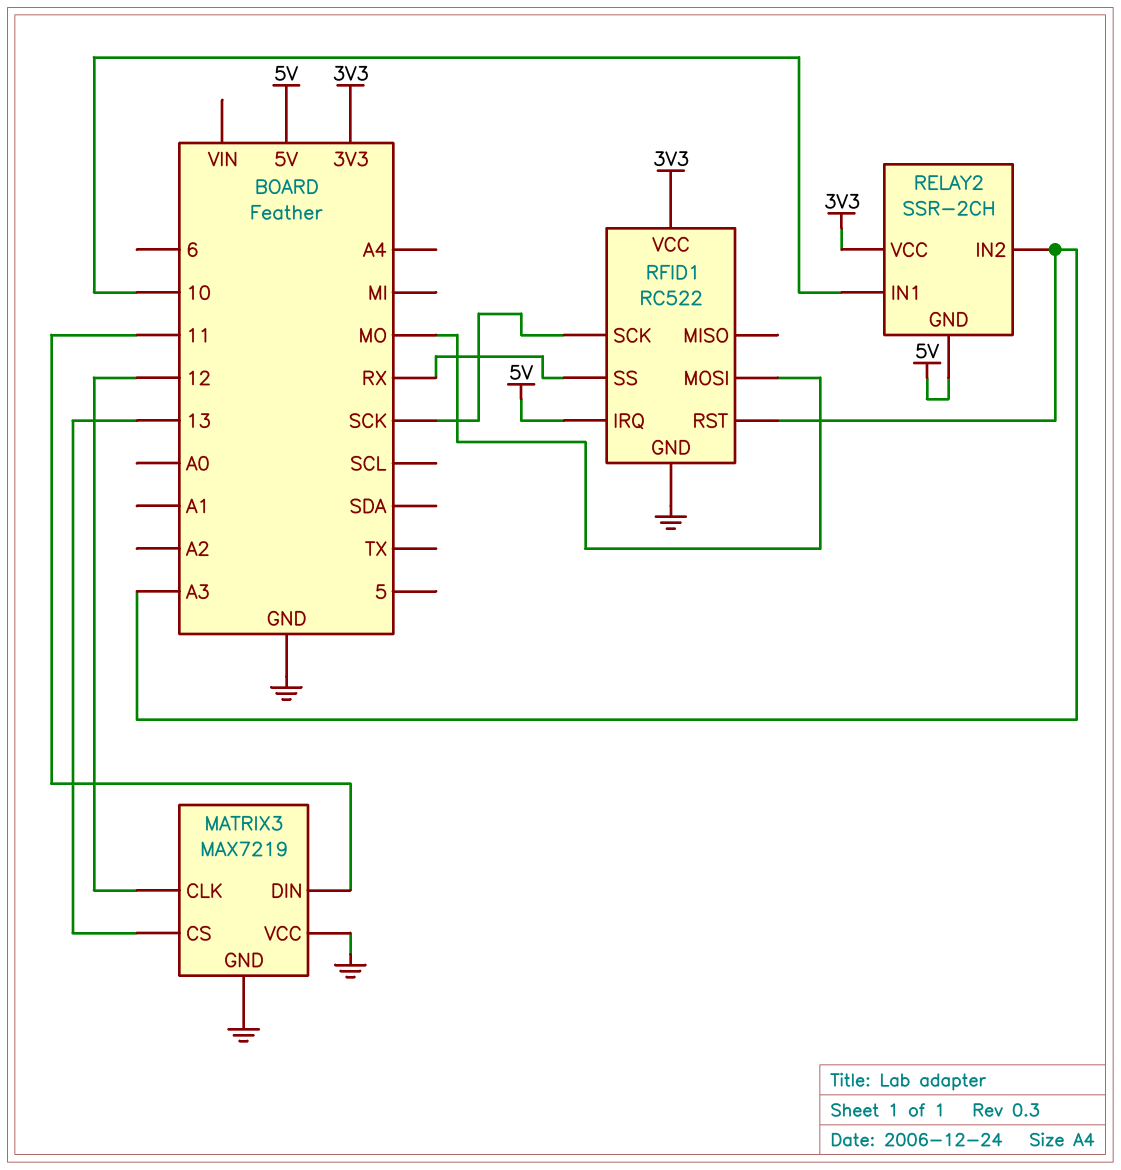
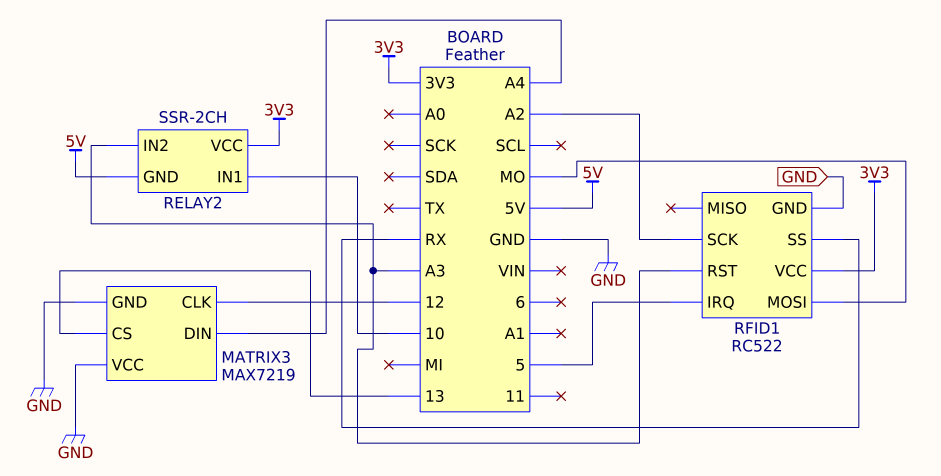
MATRIX3 pin DIN: 11 -> A4
RFID1 pin IRQ: 5V -> 5
RFID1 pin SCK: SCK -> A2

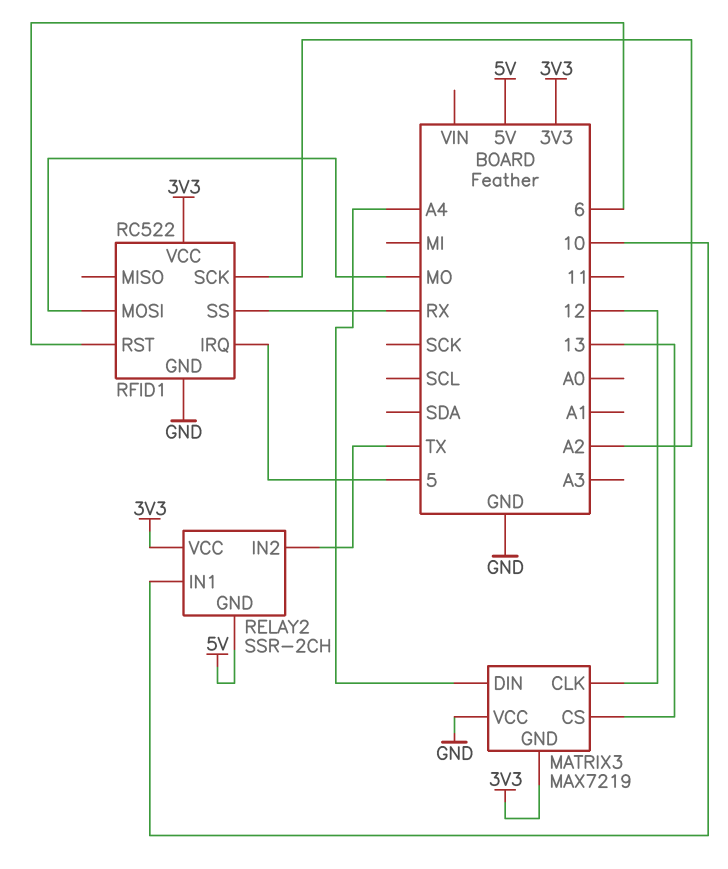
MATRIX3 pin GND: GND -> 3V3
RELAY2 pin IN2: A3 -> TX
RFID1 pin RST: A3 -> 6

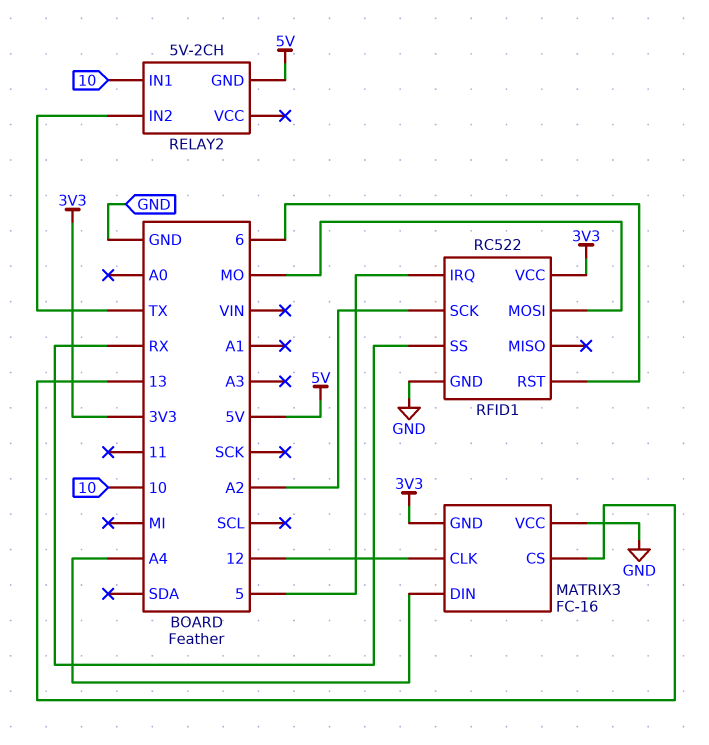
MATRIX3: MAX7219 -> FC-16
RELAY2: SSR-2CH -> 5V-2CH
RELAY2 pin VCC: 3V3 -> none

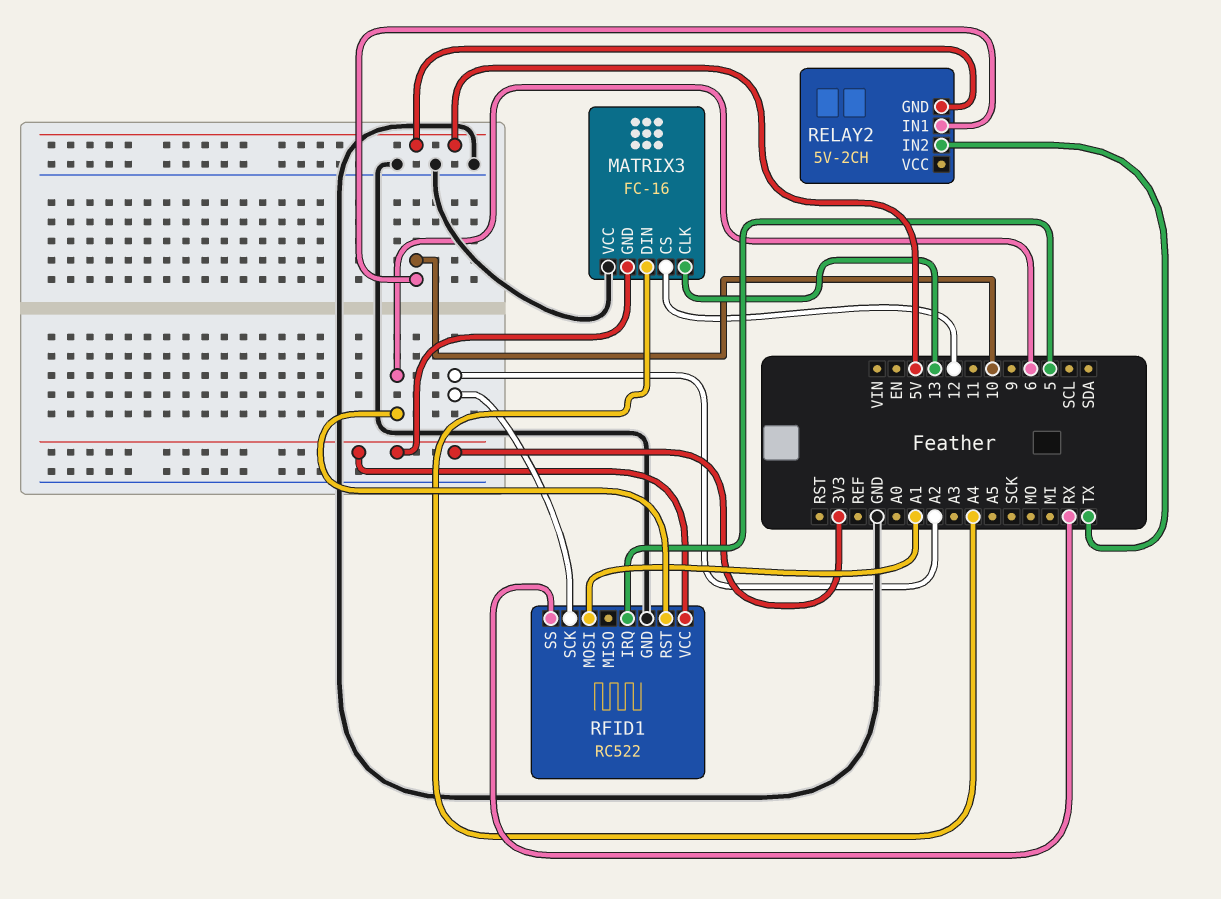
MATRIX3 pin CLK: 12 -> 13
MATRIX3 pin CS: 13 -> 12
RFID1 pin MOSI: MO -> A1

